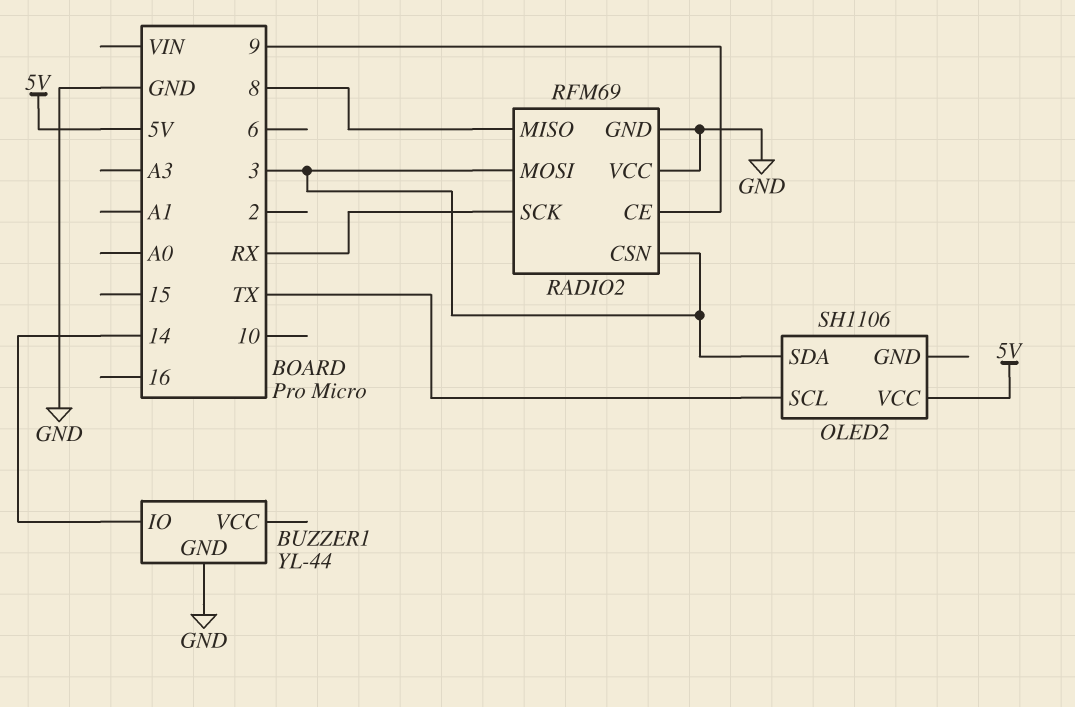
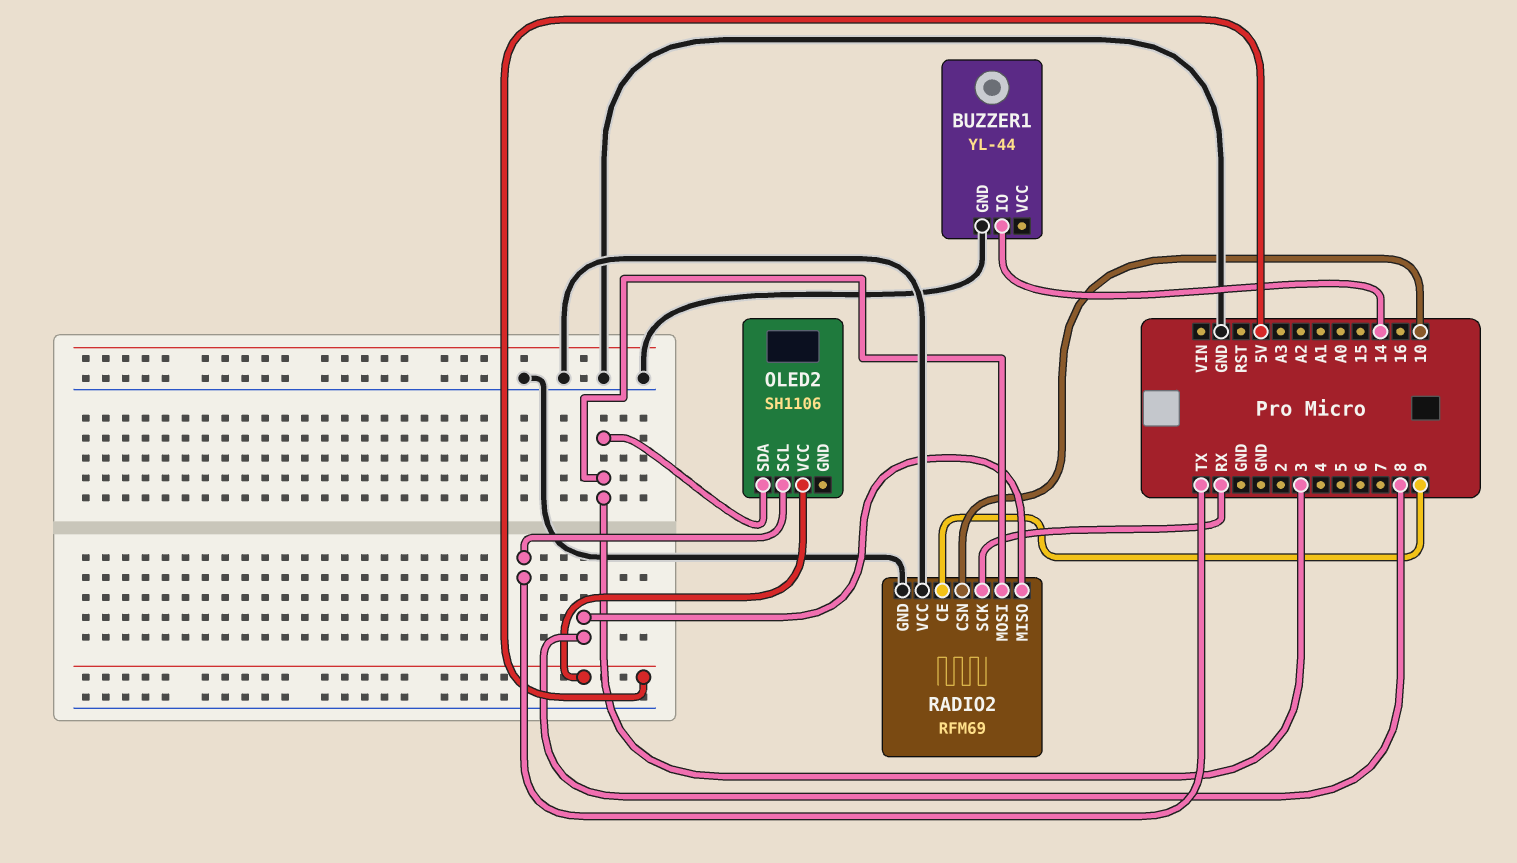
RADIO2 pin CSN: 3 -> 10

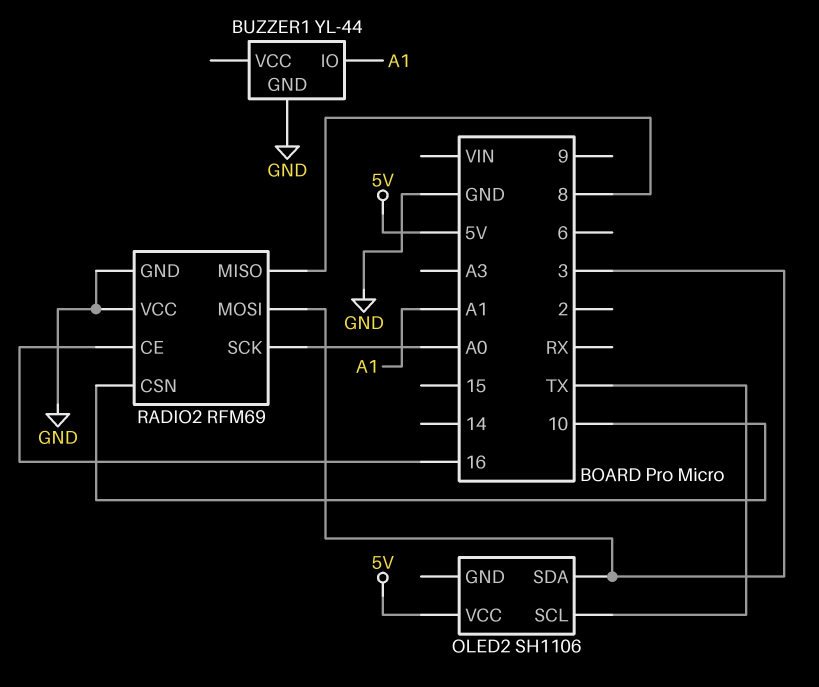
BUZZER1 pin IO: 14 -> A1
RADIO2 pin CE: 9 -> 16
RADIO2 pin SCK: RX -> A0

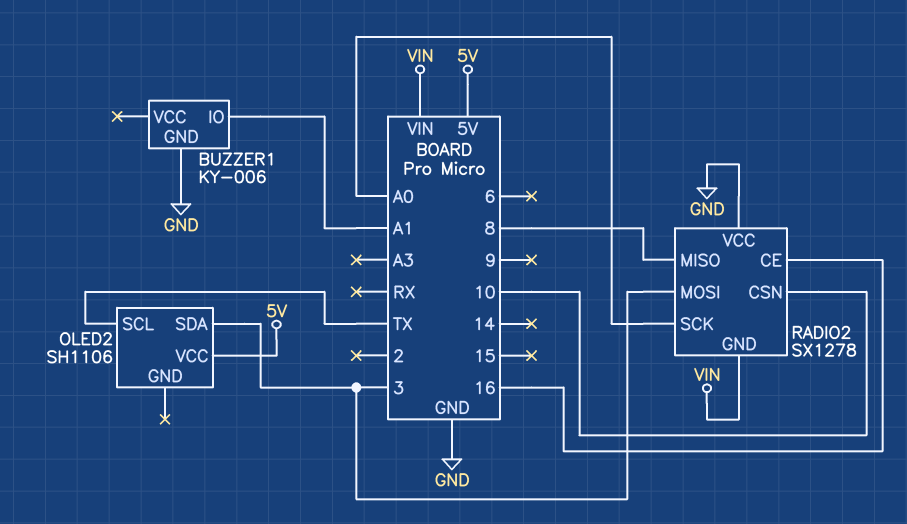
BUZZER1: YL-44 -> KY-006
RADIO2: RFM69 -> SX1278
RADIO2 pin GND: GND -> VIN

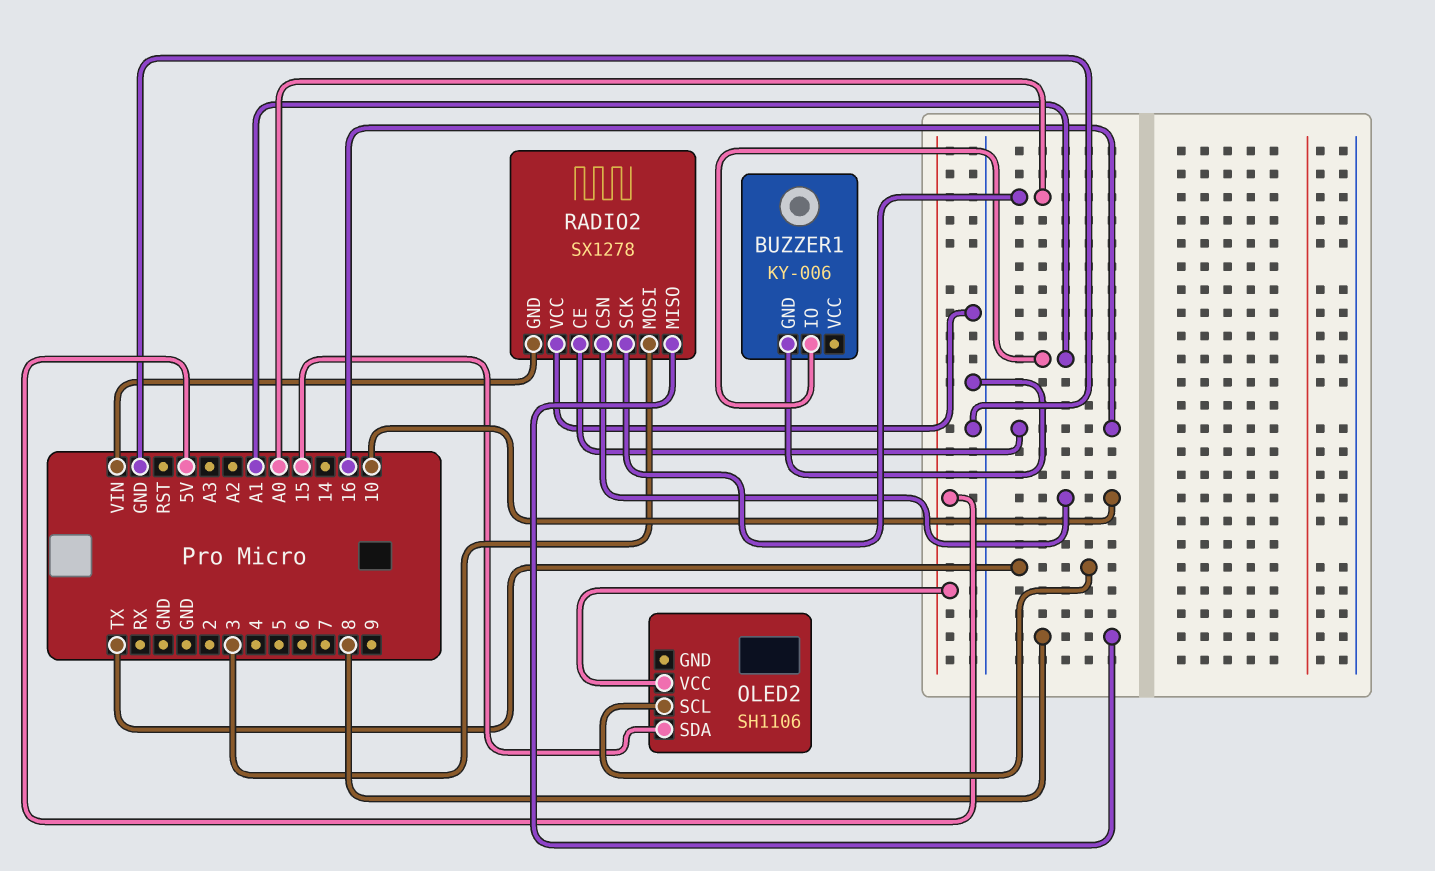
OLED2 pin SDA: 3 -> 15

